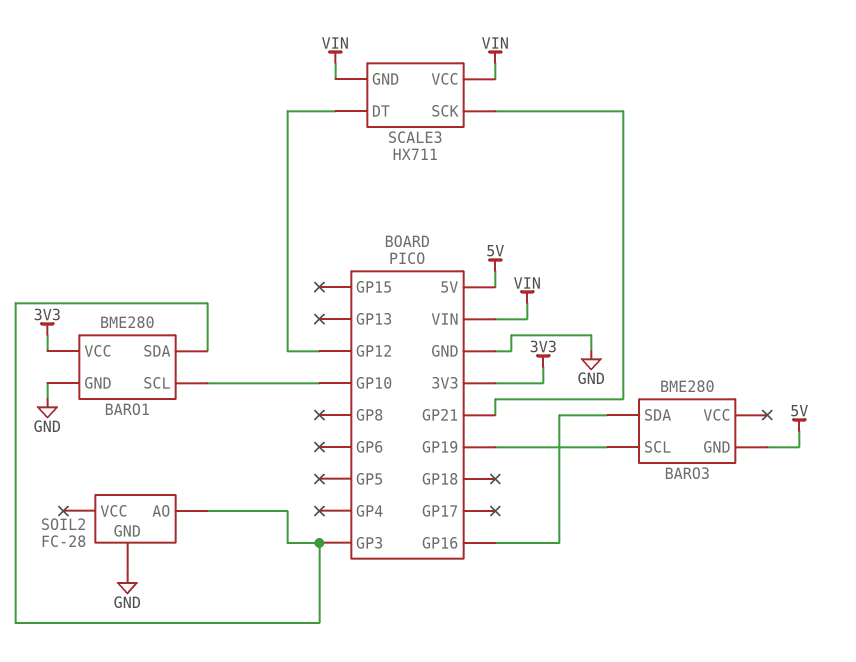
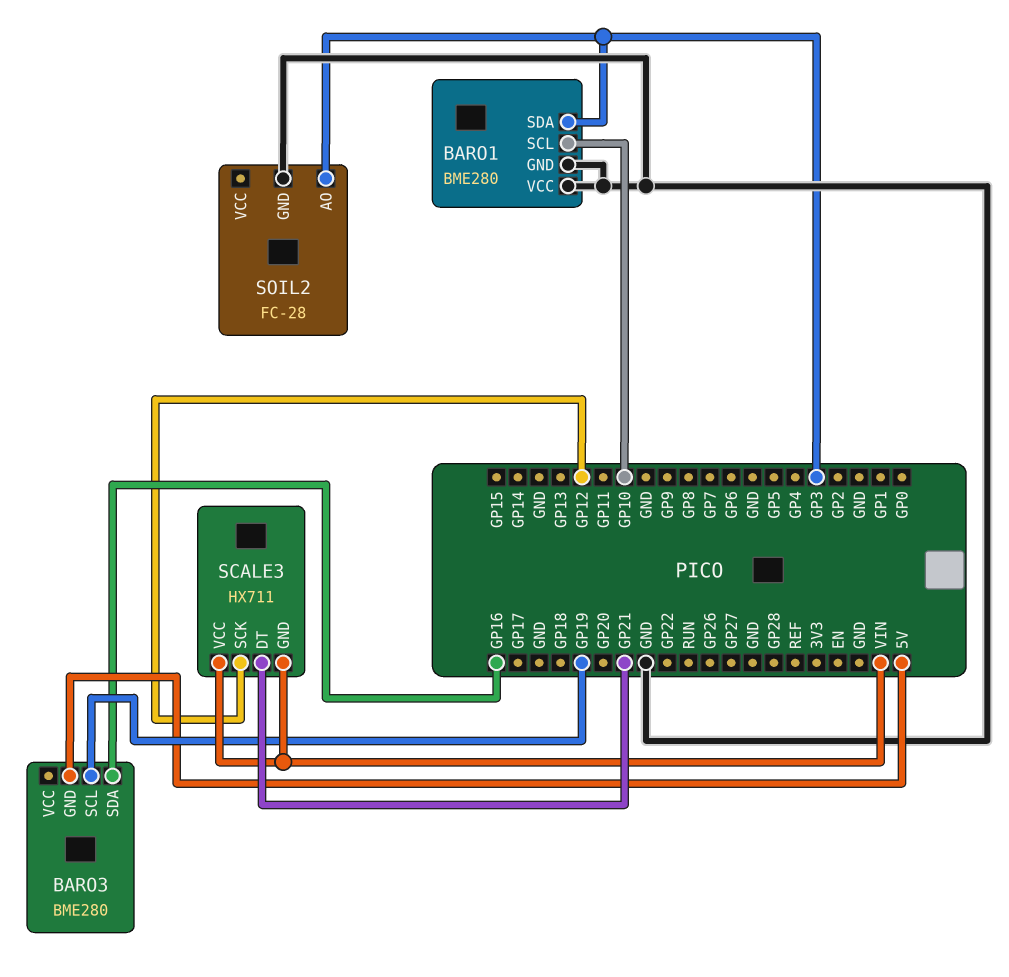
BARO1 pin VCC: 3V3 -> GND
SCALE3 pin DT: GP12 -> GP21
SCALE3 pin SCK: GP21 -> GP12

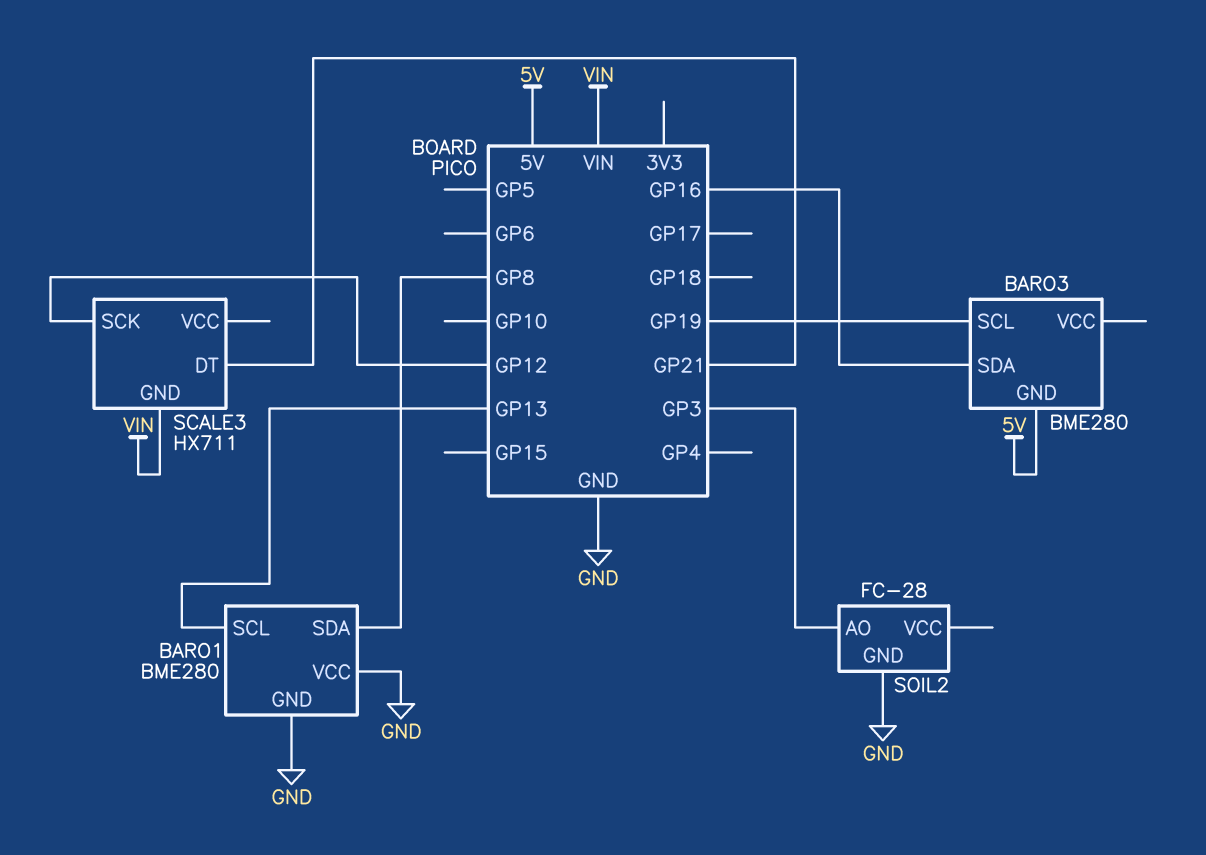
BARO1 pin SCL: GP10 -> GP13
BARO1 pin SDA: GP3 -> GP8
SCALE3 pin VCC: VIN -> none

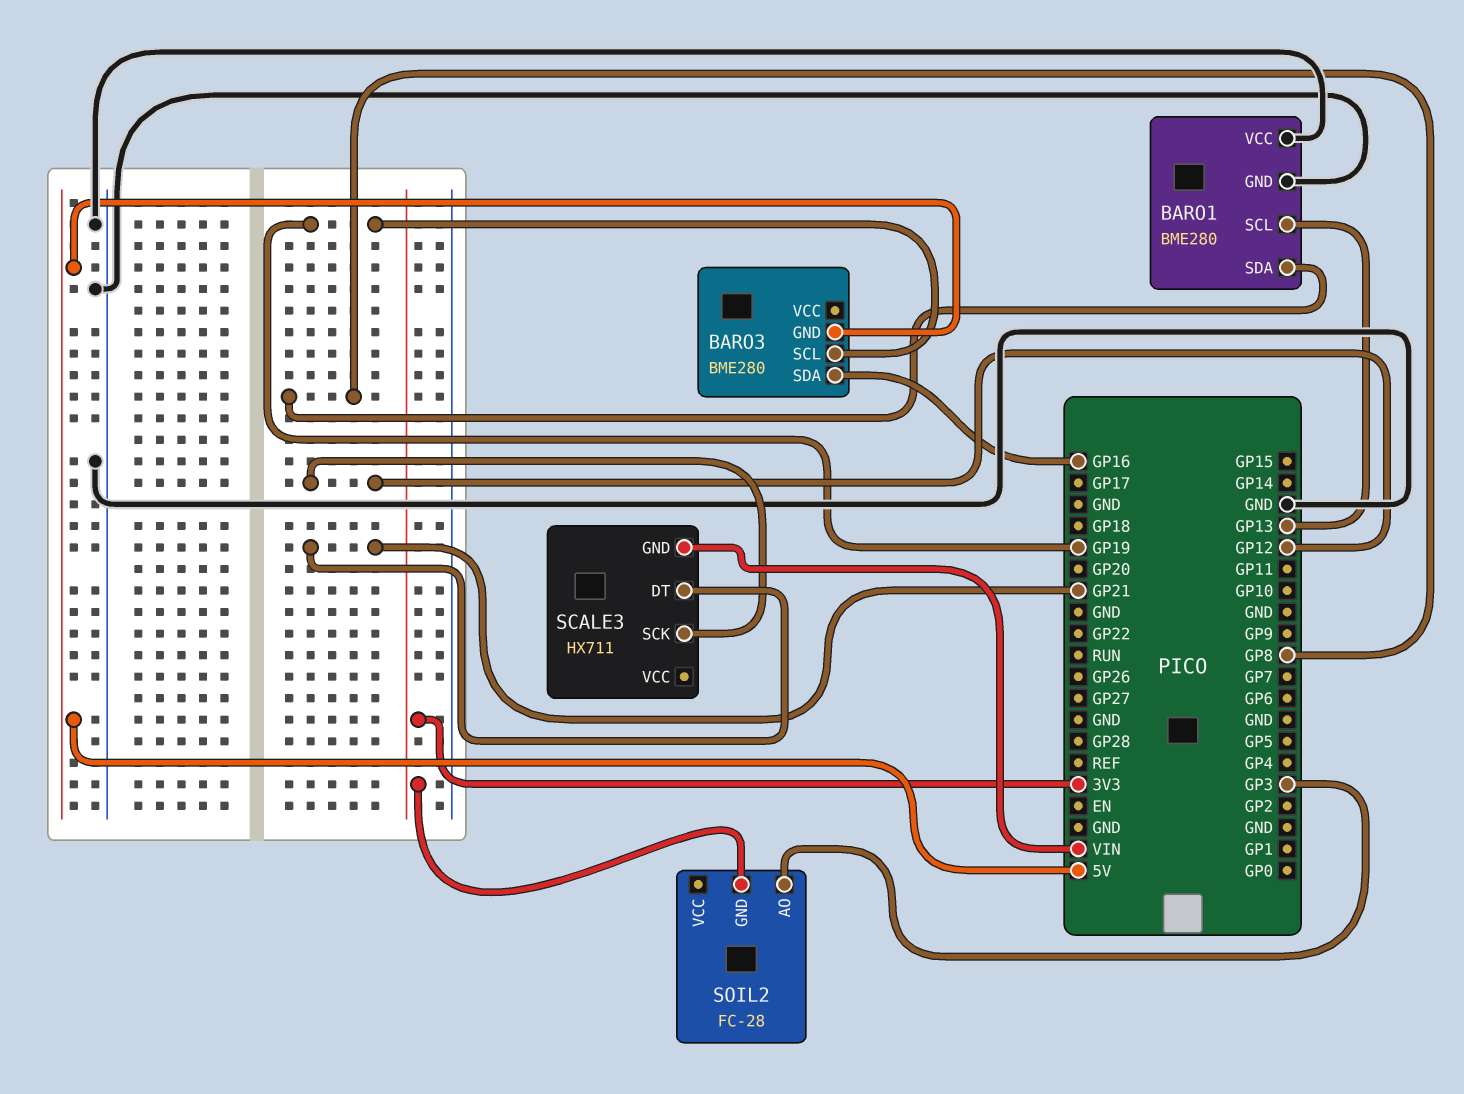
SOIL2 pin GND: GND -> 3V3

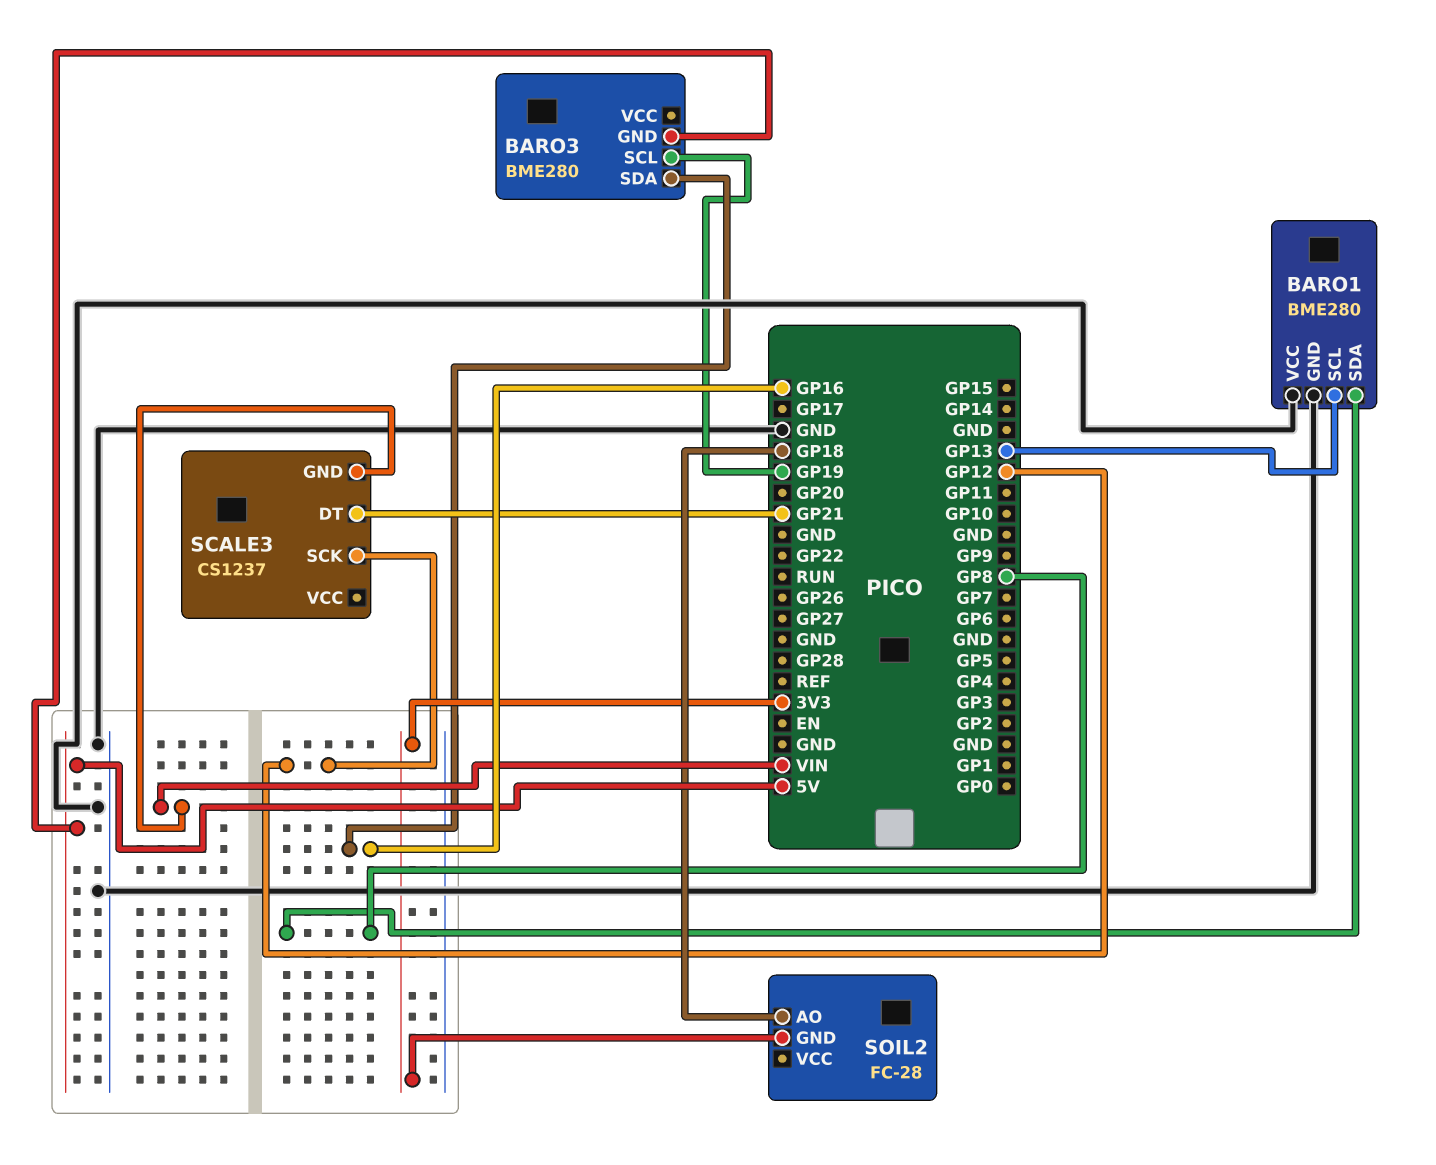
SCALE3: HX711 -> CS1237
SOIL2 pin AO: GP3 -> GP18

